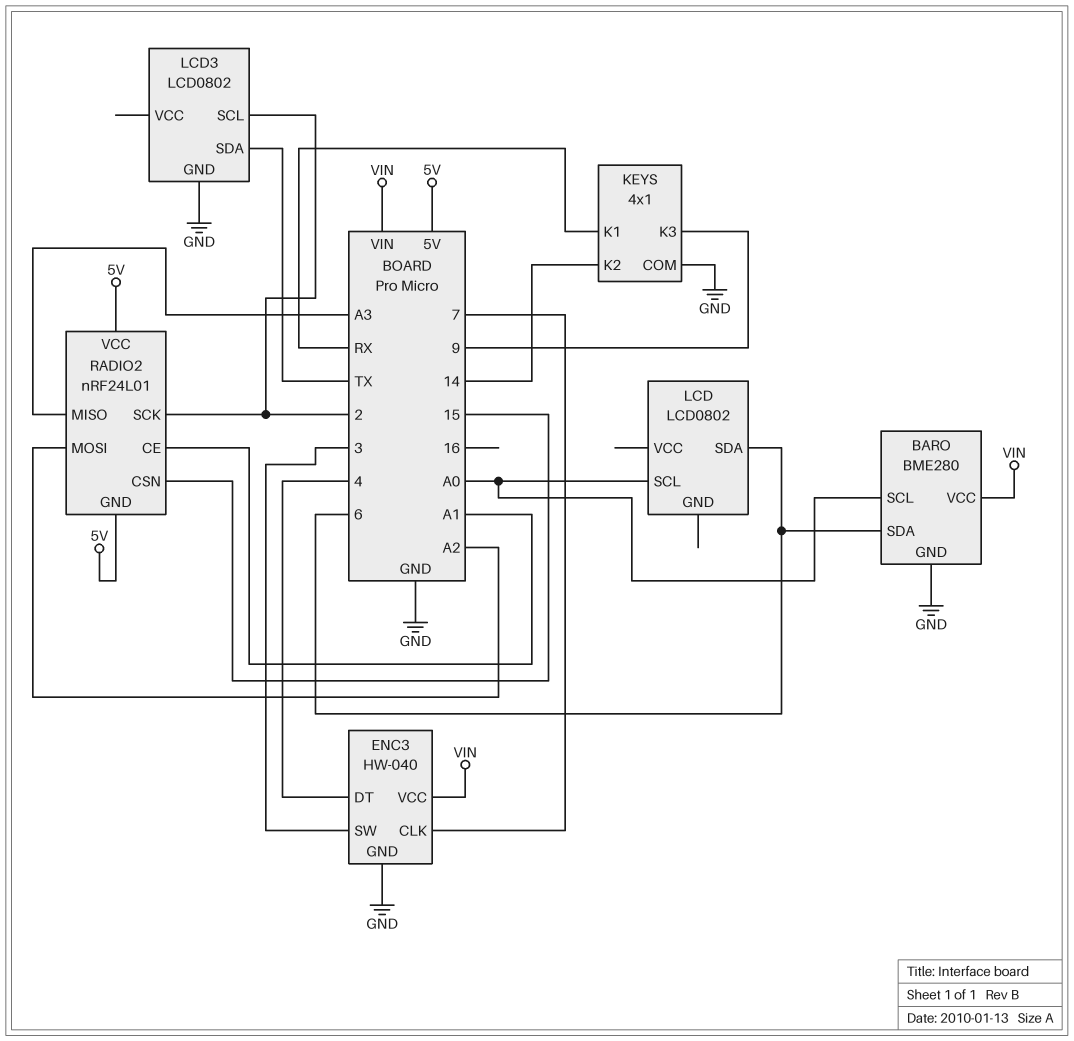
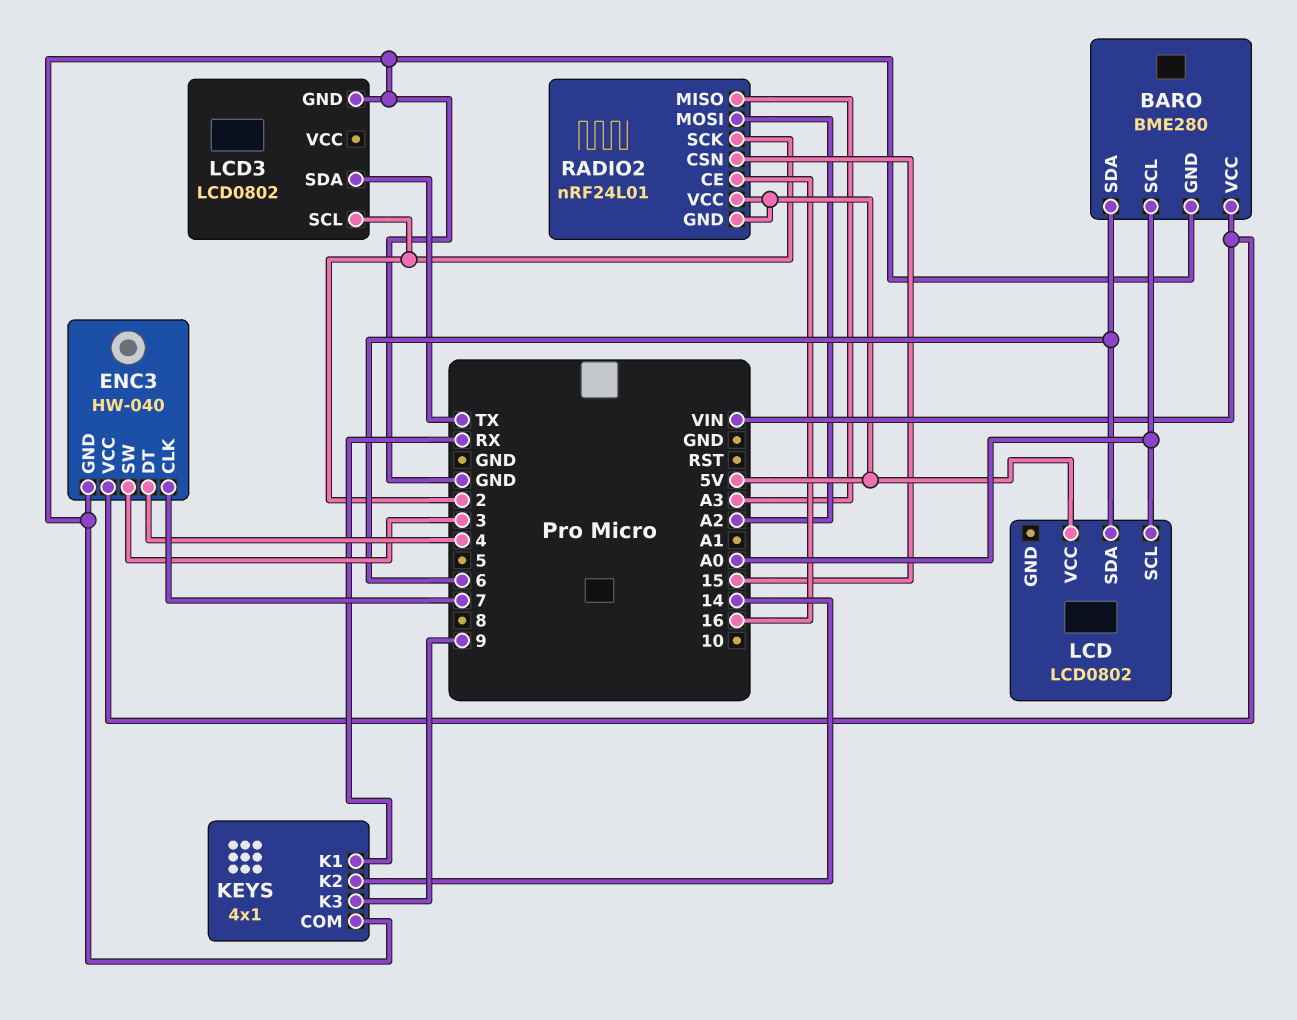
LCD pin VCC: none -> 5V
RADIO2 pin CE: A1 -> 16

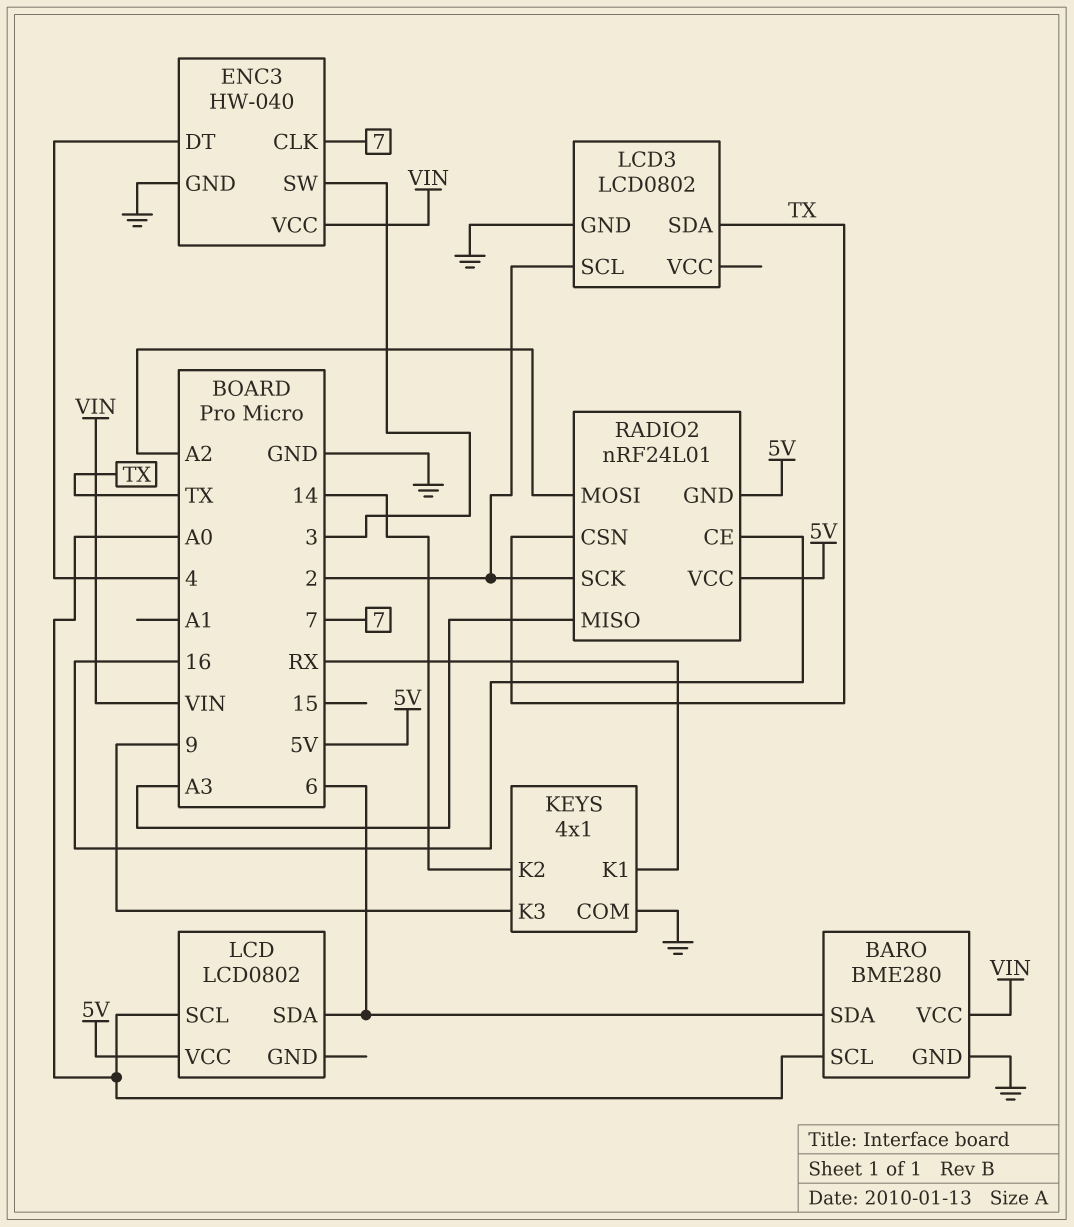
RADIO2 pin CSN: 15 -> TX

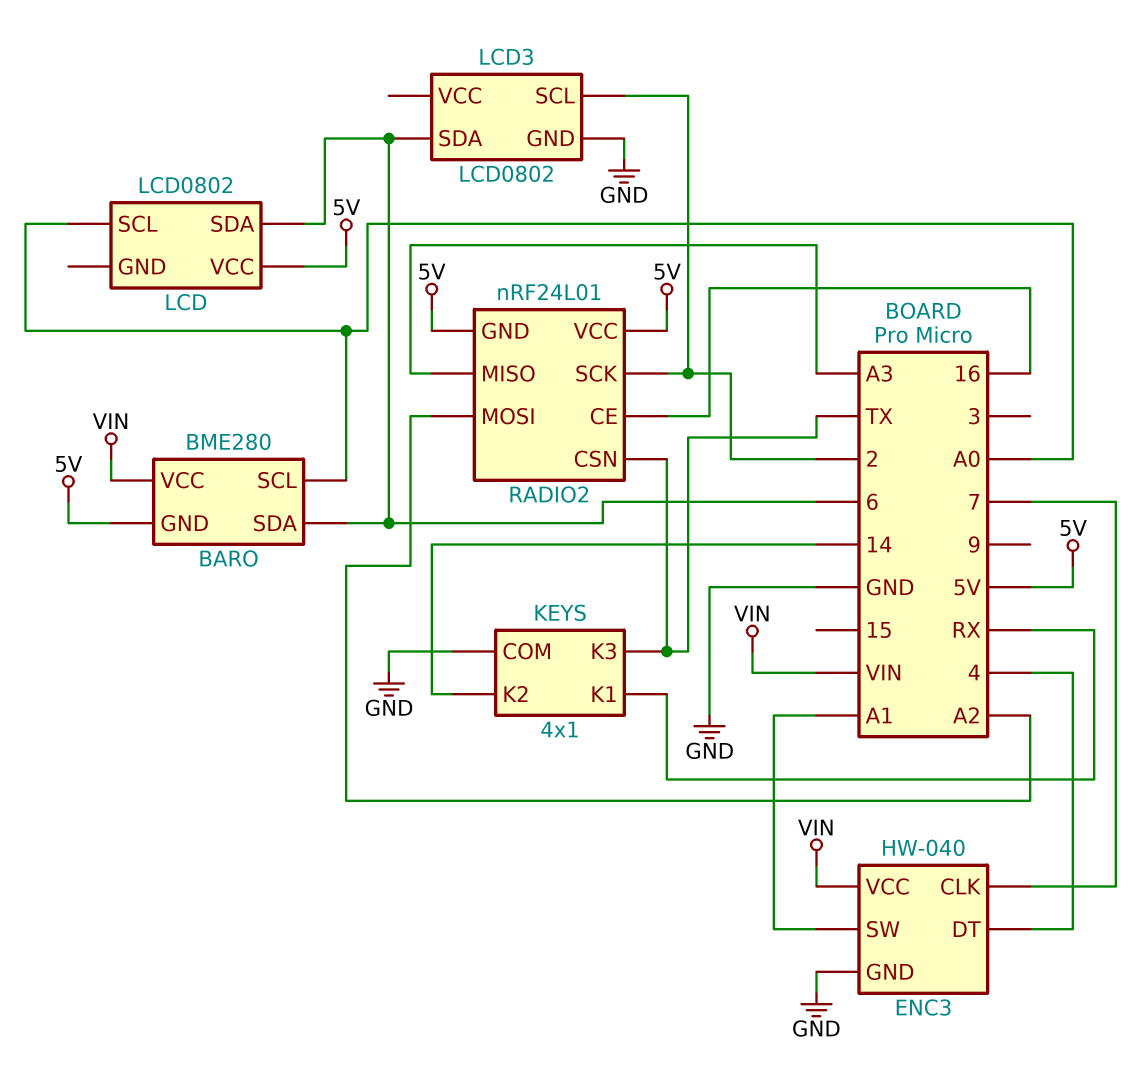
BARO pin GND: GND -> 5V
ENC3 pin SW: 3 -> A1
KEYS pin K3: 9 -> TX
LCD3 pin SDA: TX -> 6

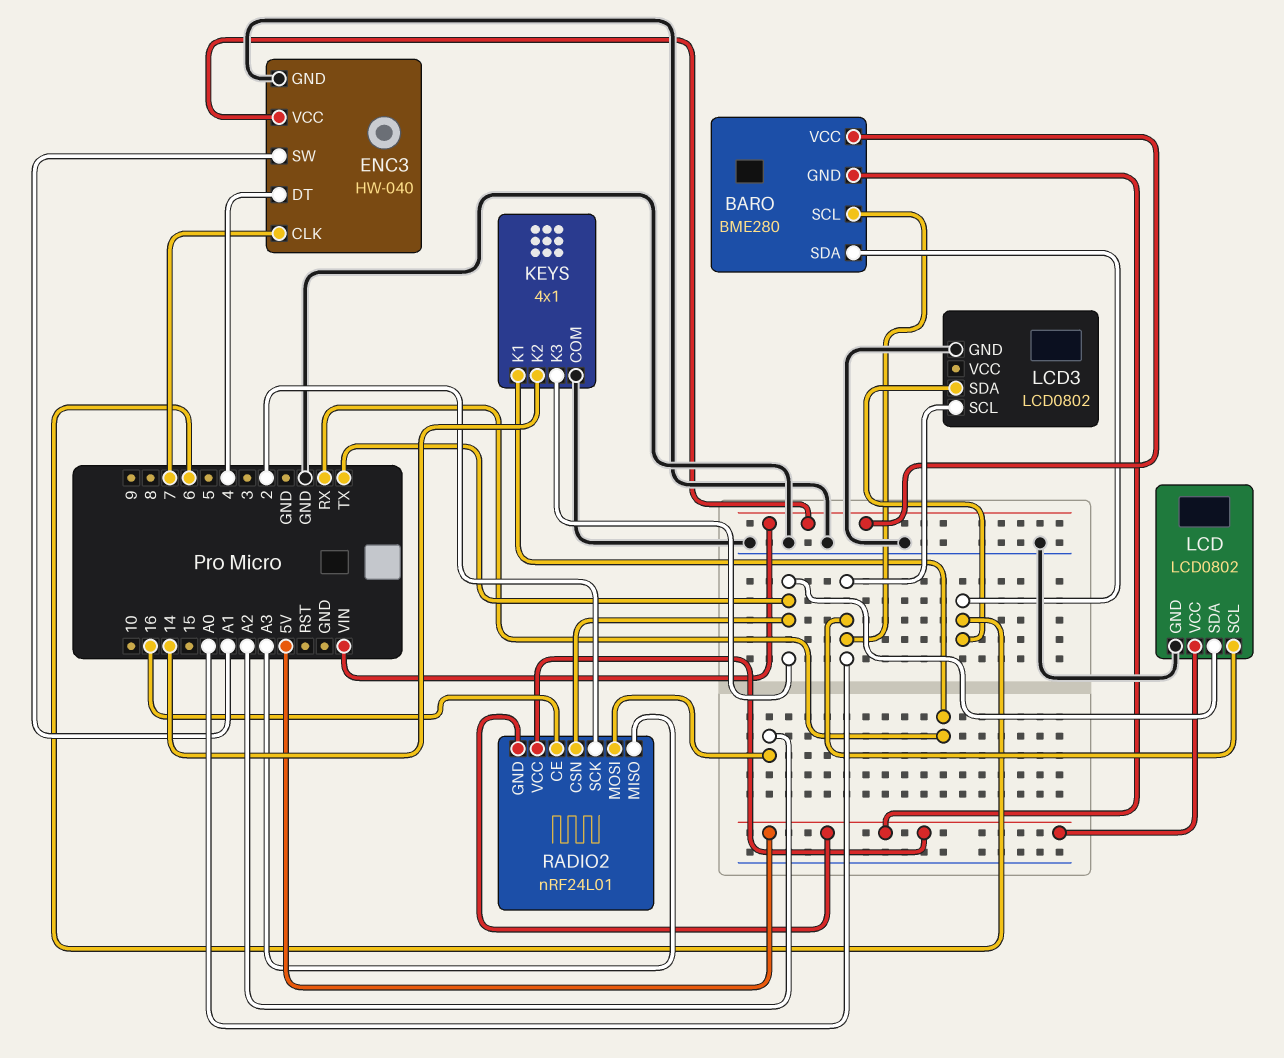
LCD pin GND: none -> GND
LCD pin SDA: 6 -> TX
LCD3 pin SCL: 2 -> A0

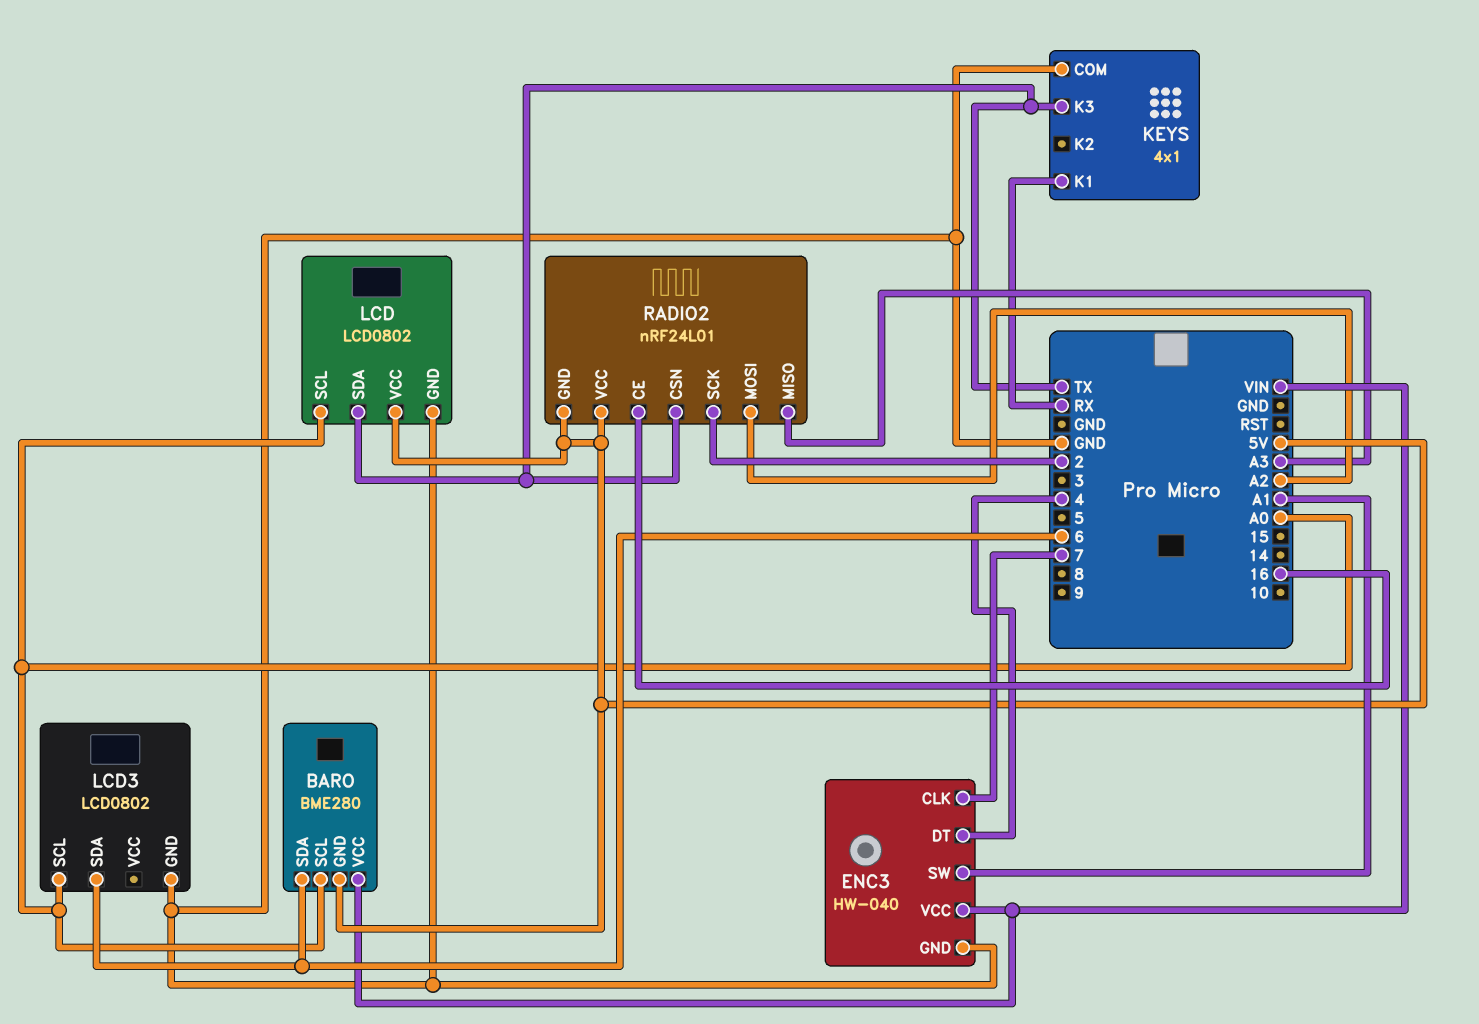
KEYS pin K2: 14 -> none

